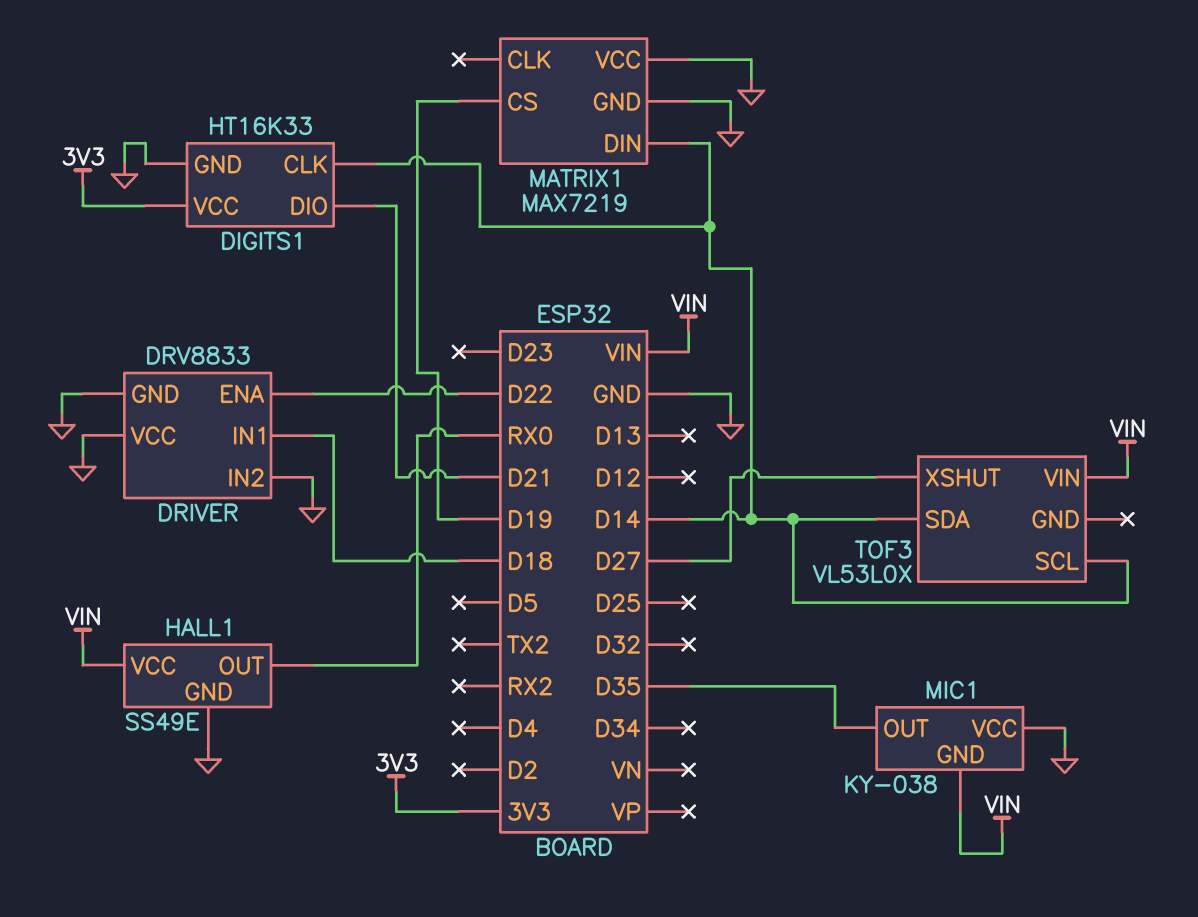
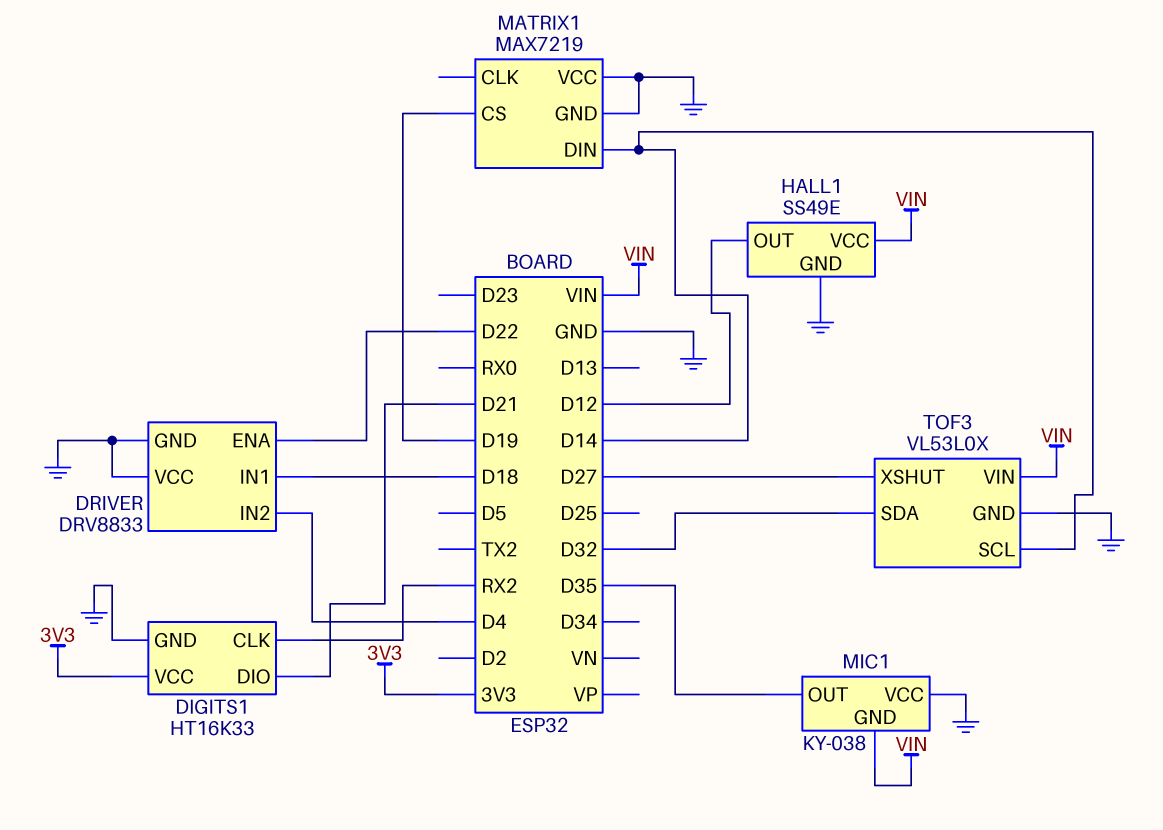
DIGITS1 pin CLK: D14 -> RX2
DRIVER pin IN2: GND -> D4
HALL1 pin OUT: RX0 -> D12
TOF3 pin GND: none -> GND
TOF3 pin SDA: D14 -> D32

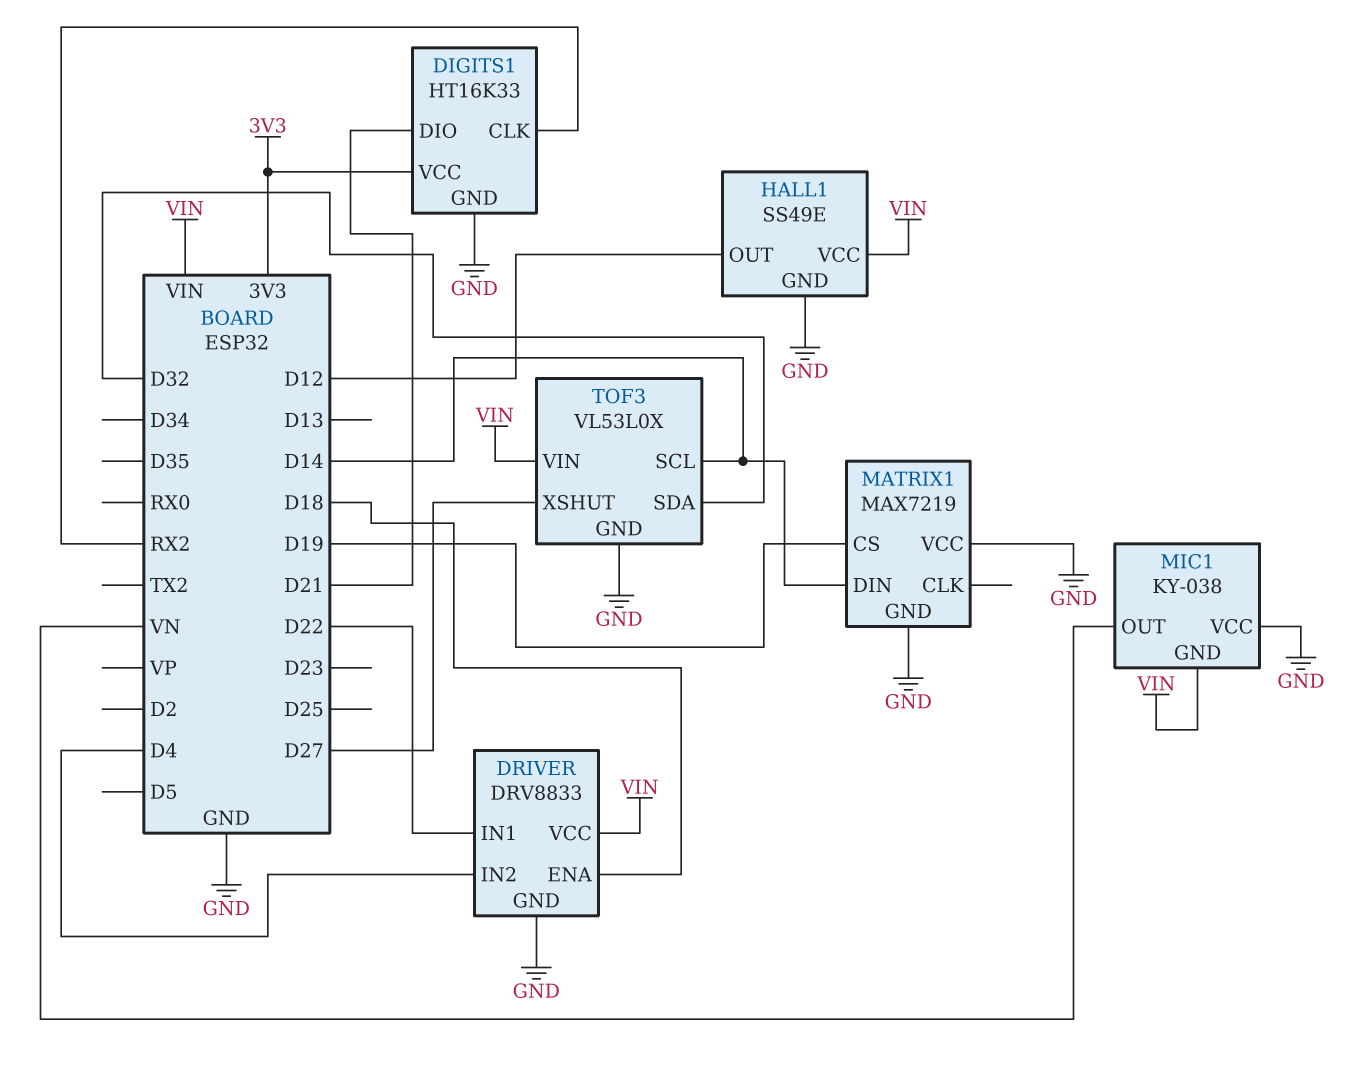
DRIVER pin ENA: D22 -> D18
DRIVER pin IN1: D18 -> D22
DRIVER pin VCC: GND -> VIN
MIC1 pin OUT: D35 -> VN

